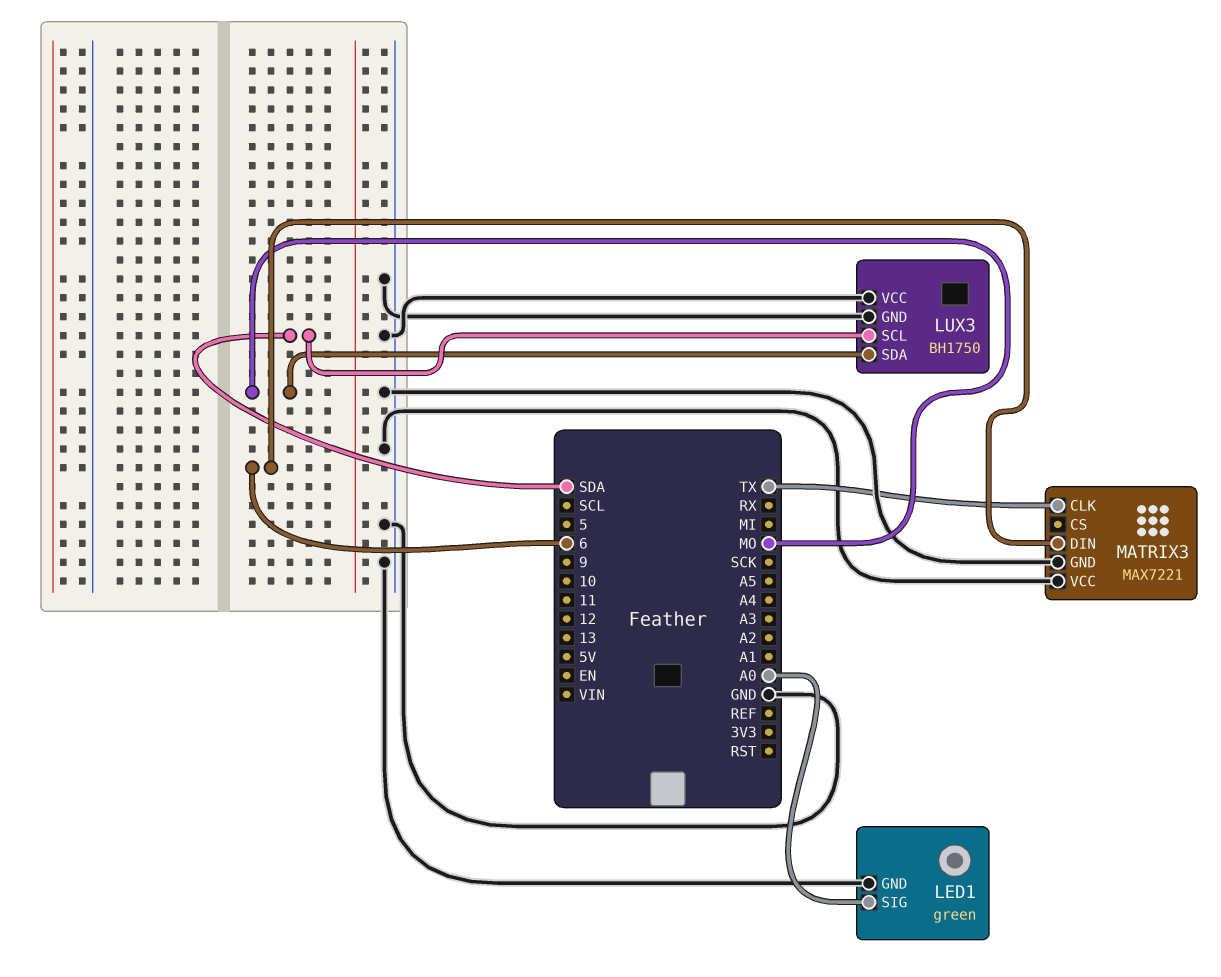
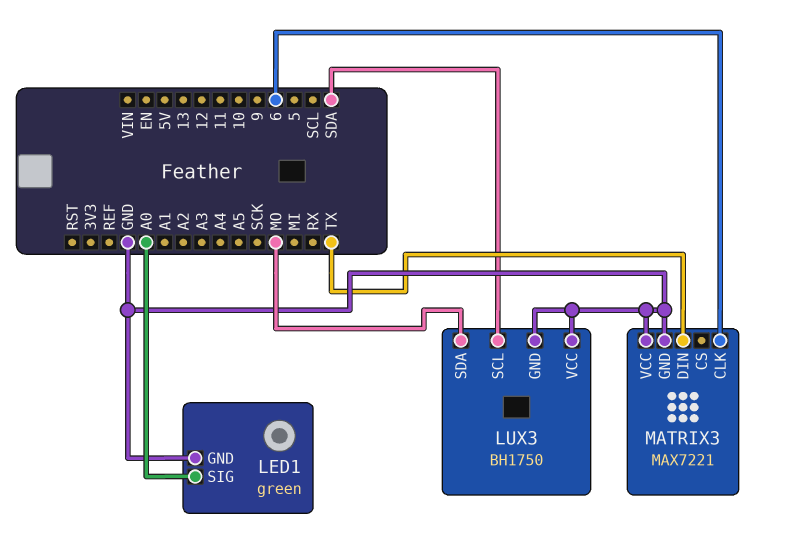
MATRIX3 pin CLK: TX -> 6
MATRIX3 pin DIN: 6 -> TX

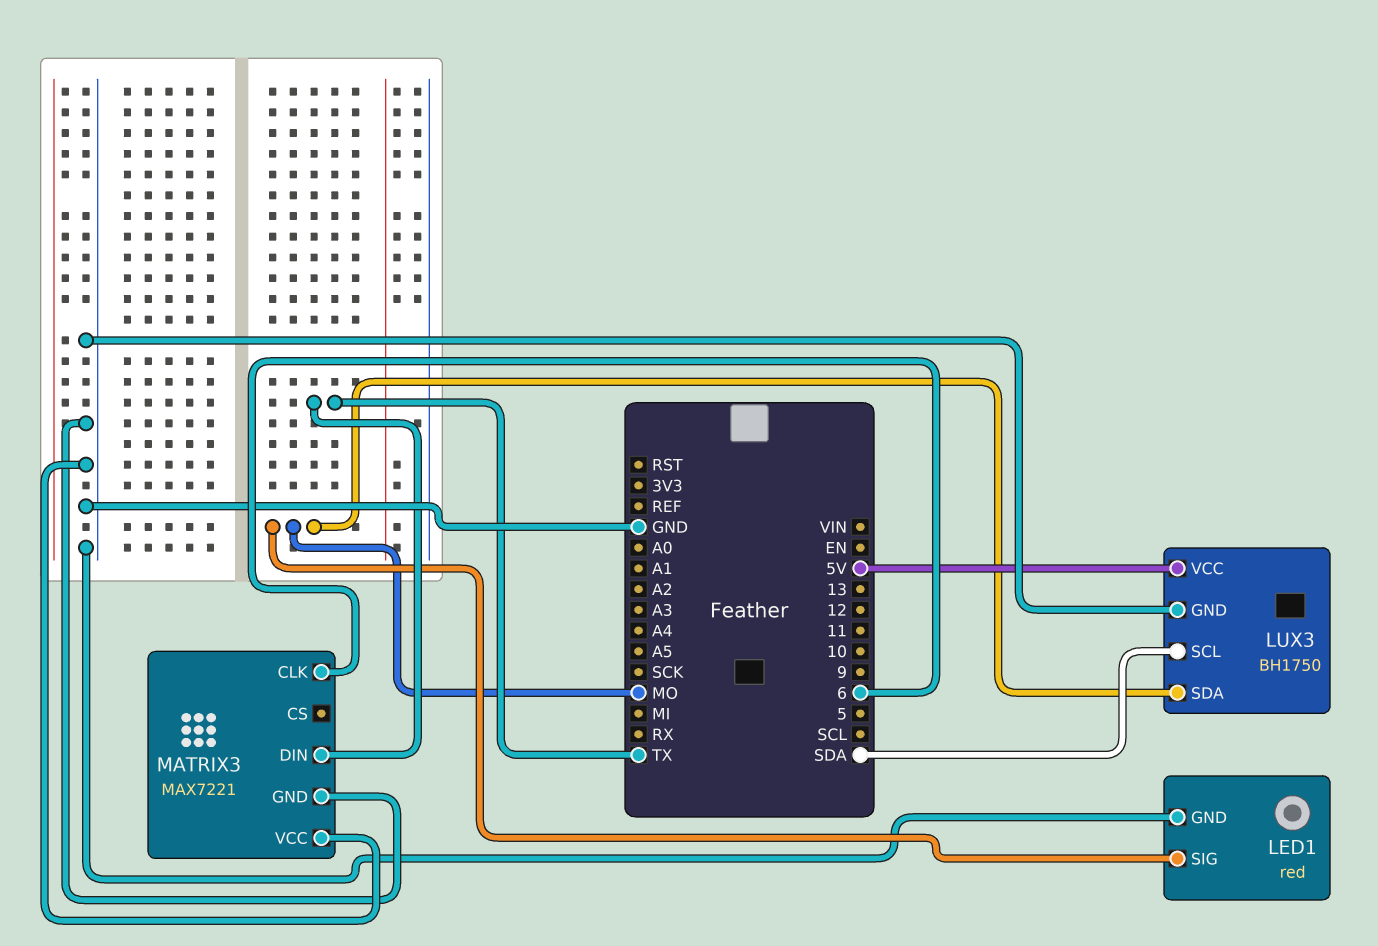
LED1: green -> red
LED1 pin SIG: A0 -> MO
LUX3 pin VCC: GND -> 5V

